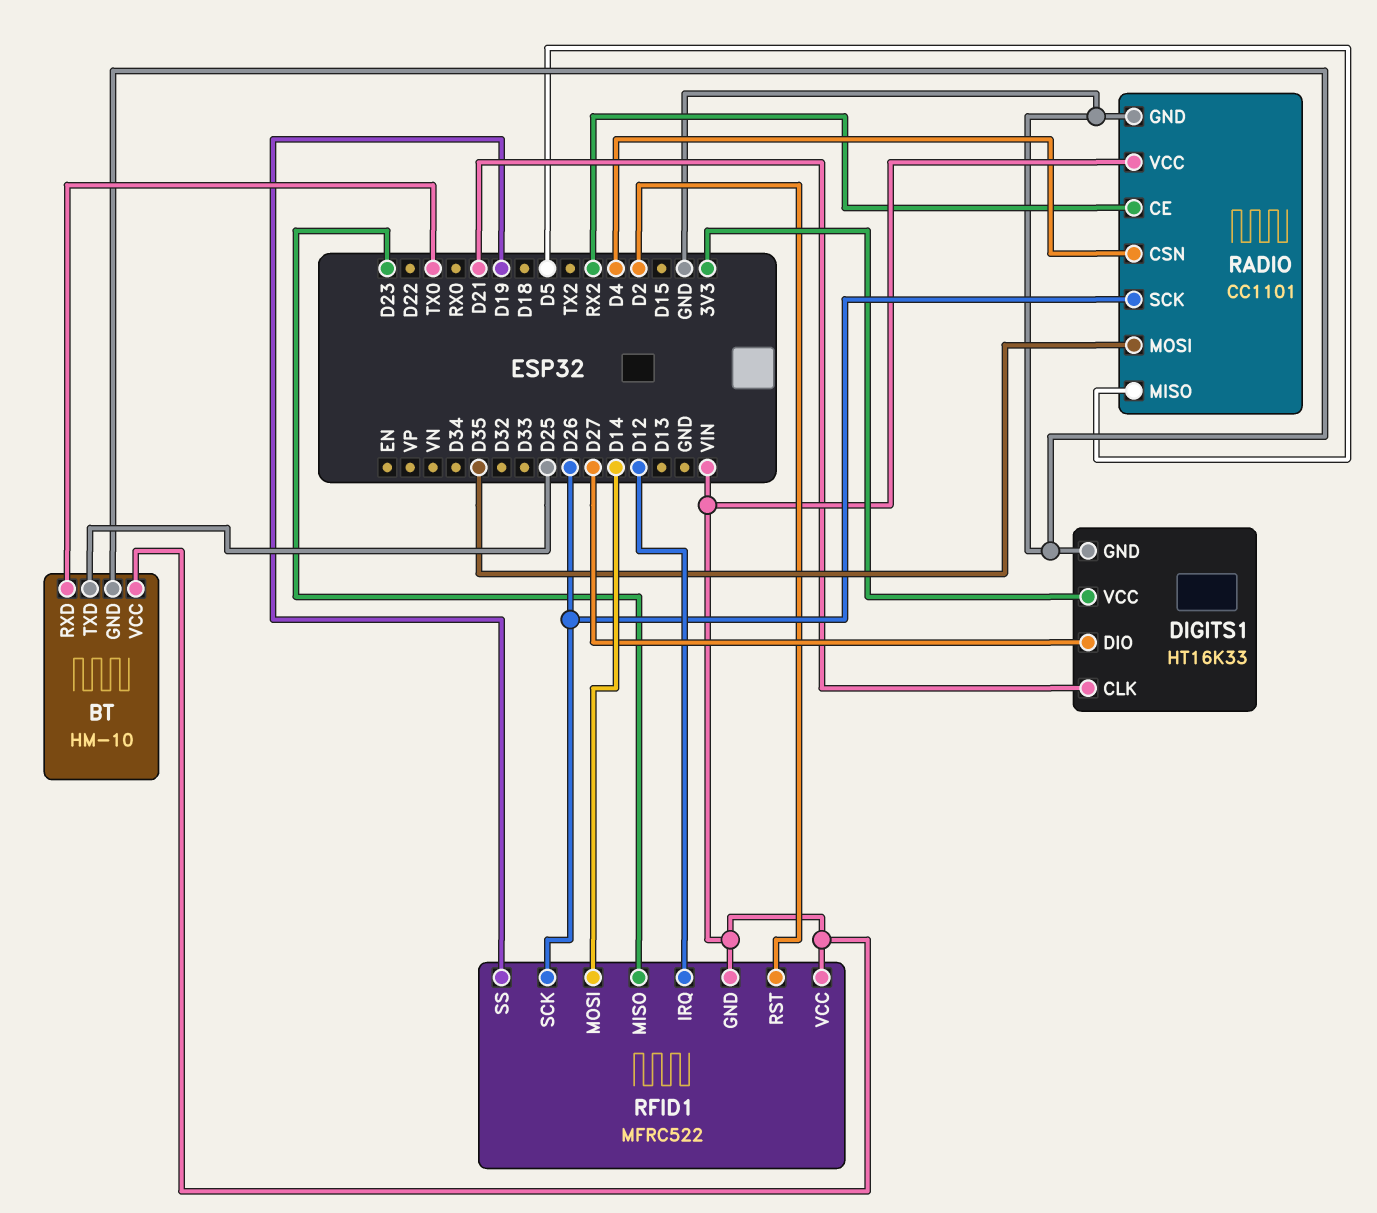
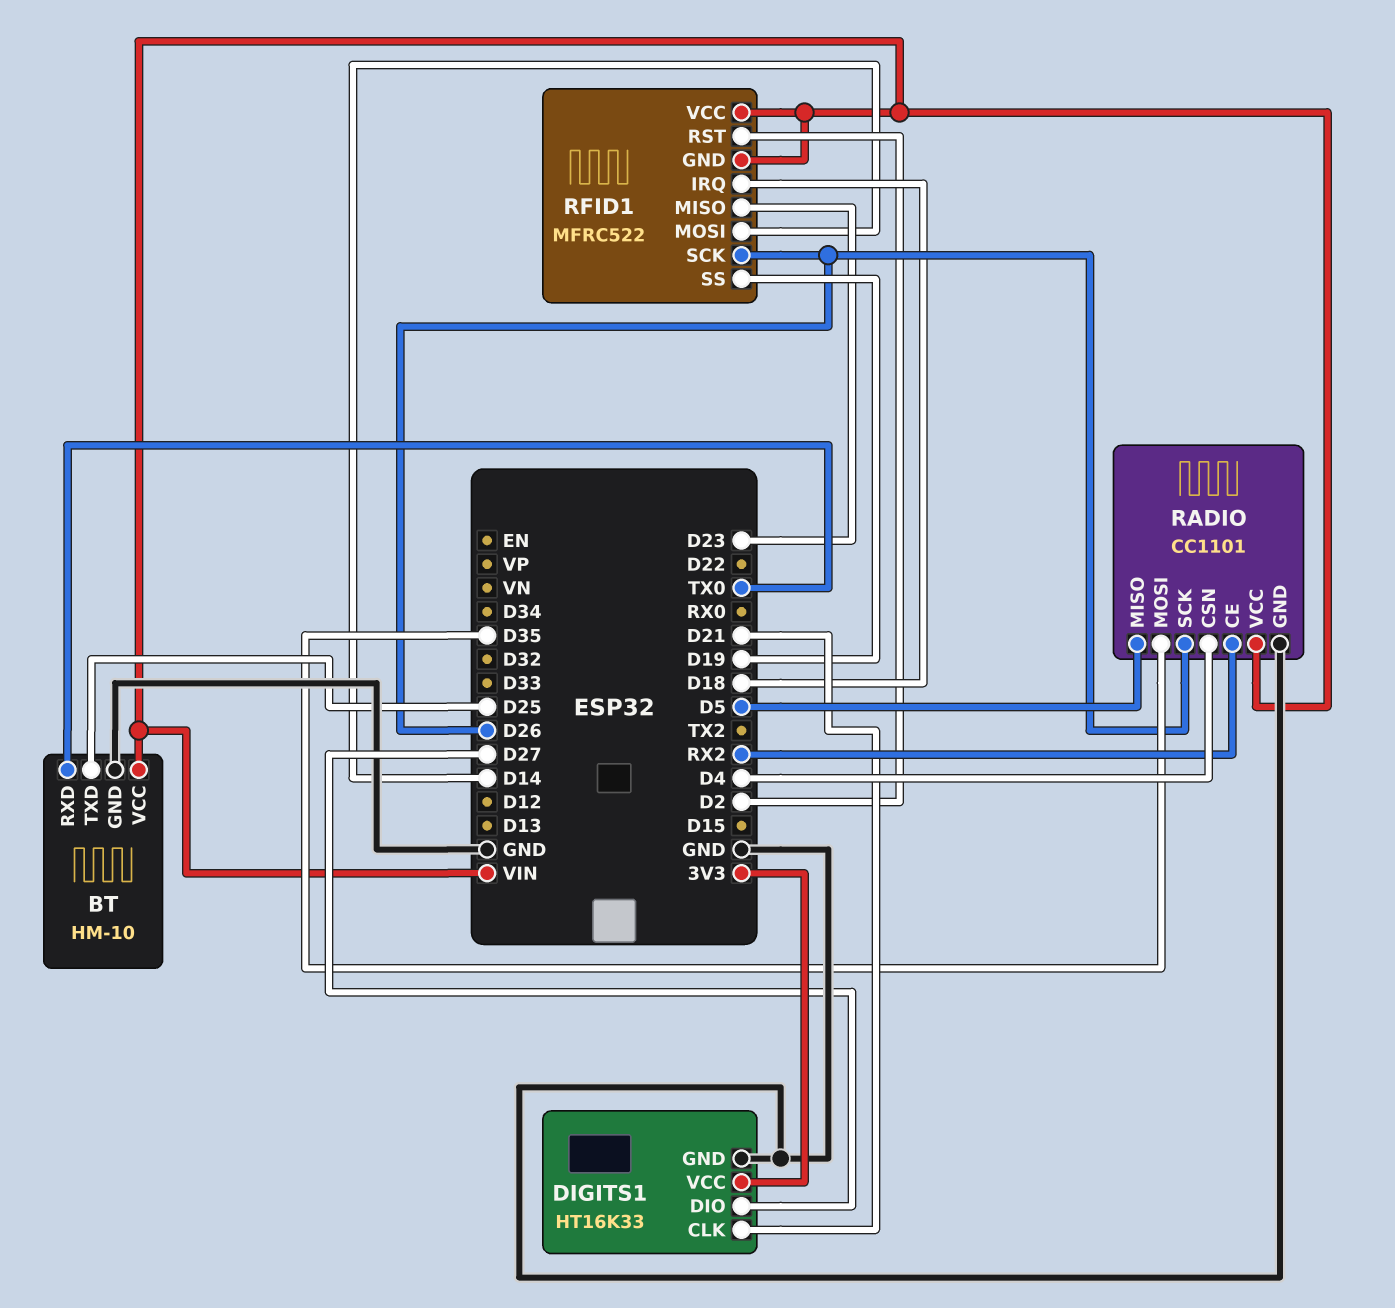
RFID1 pin IRQ: D12 -> D18

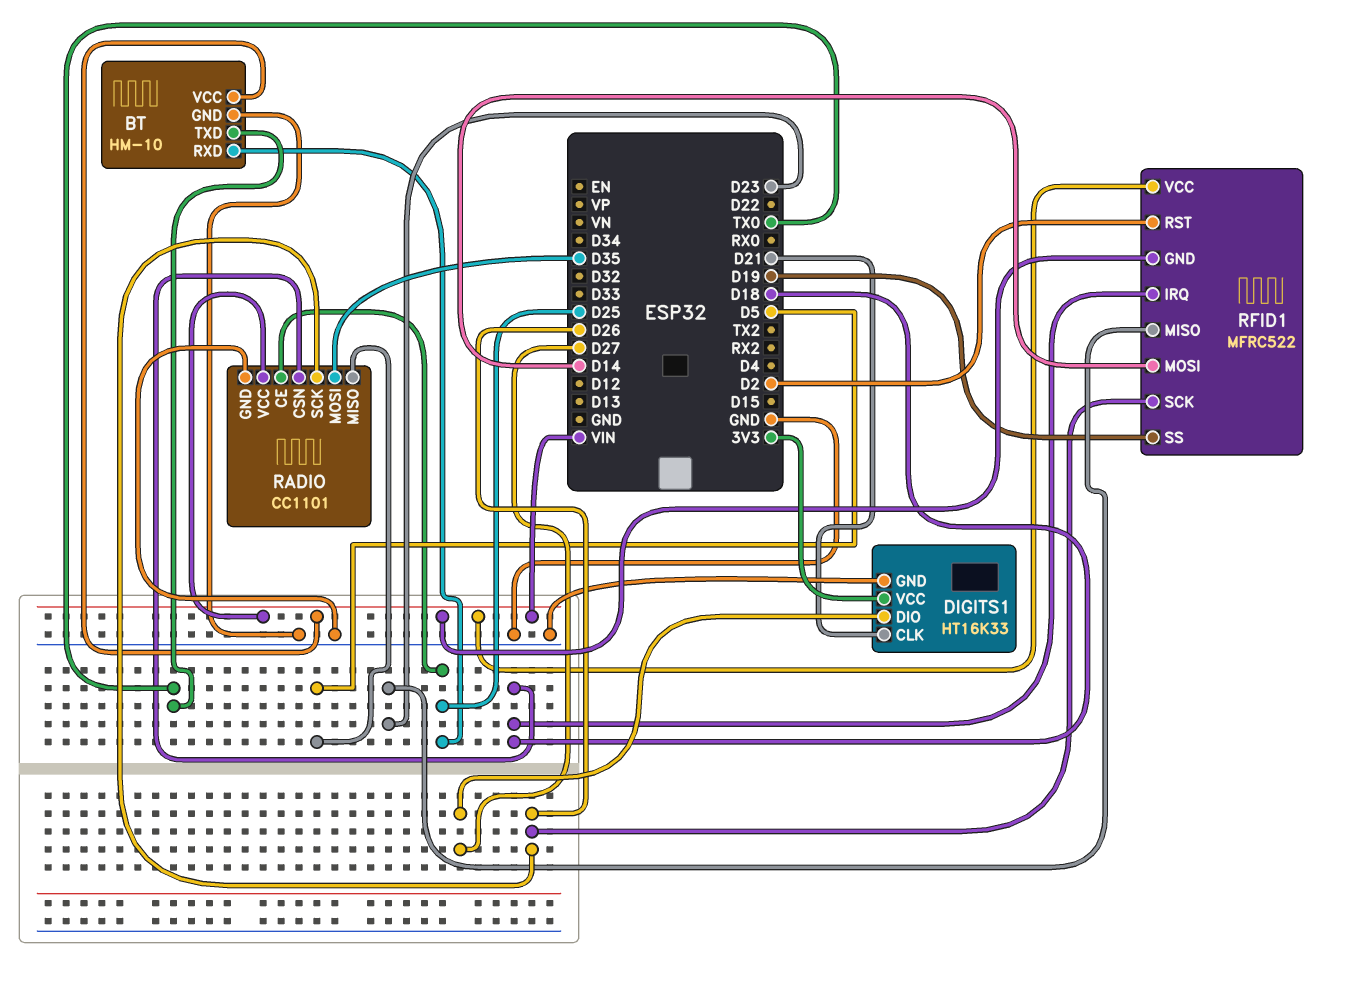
BT pin RXD: TX0 -> D25
BT pin TXD: D25 -> TX0
RADIO pin CE: RX2 -> D25
RADIO pin CSN: D4 -> D18

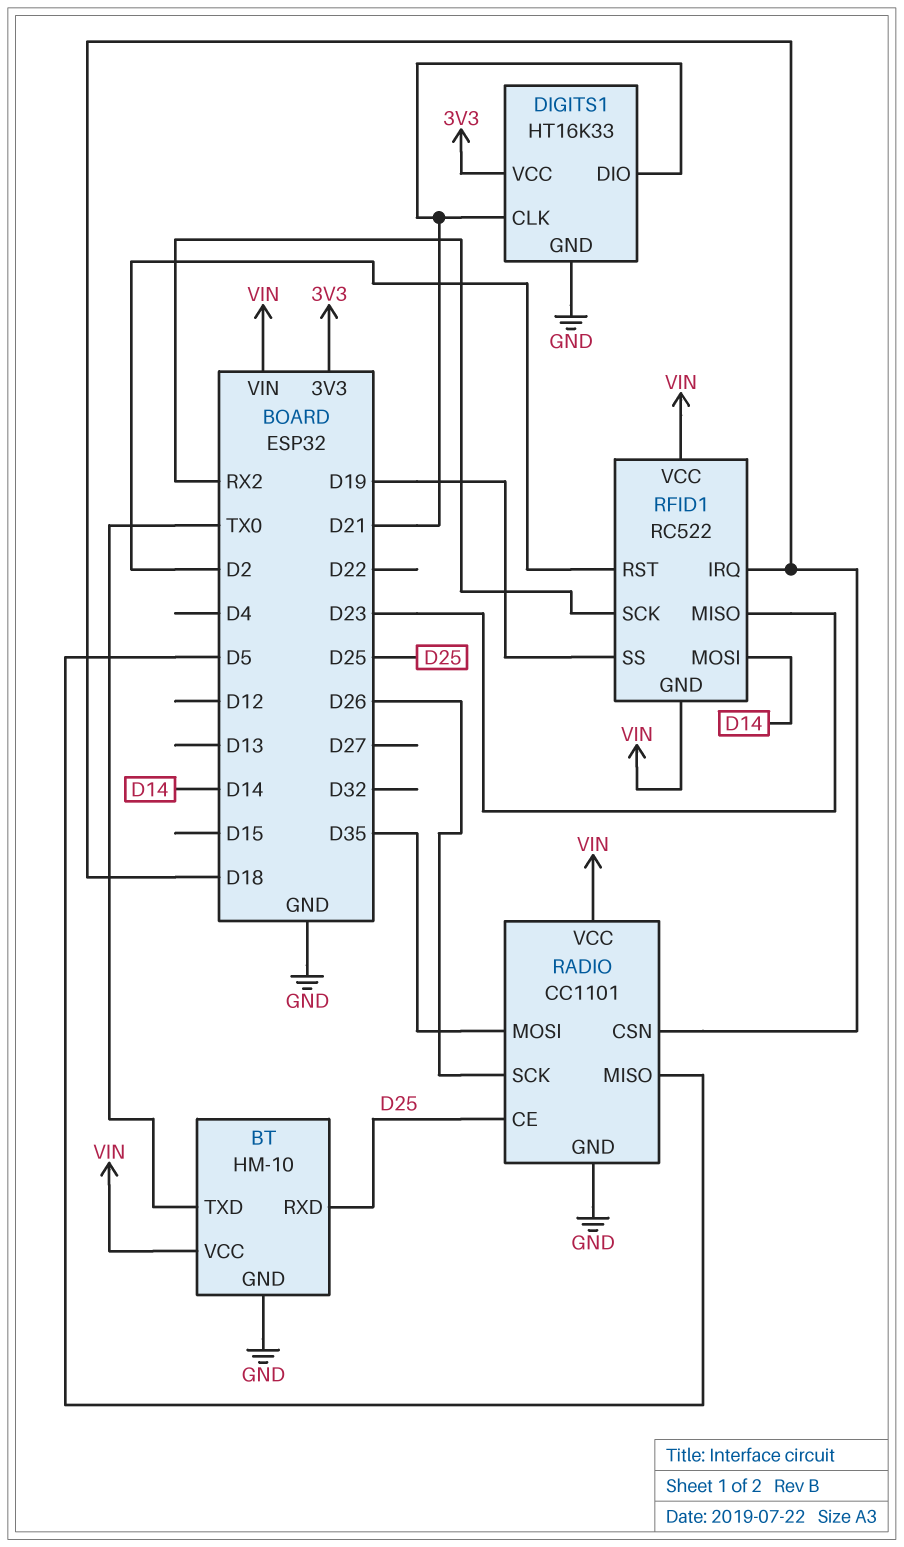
DIGITS1 pin DIO: D27 -> D21
RFID1: MFRC522 -> RC522
RFID1 pin SCK: D26 -> RX2

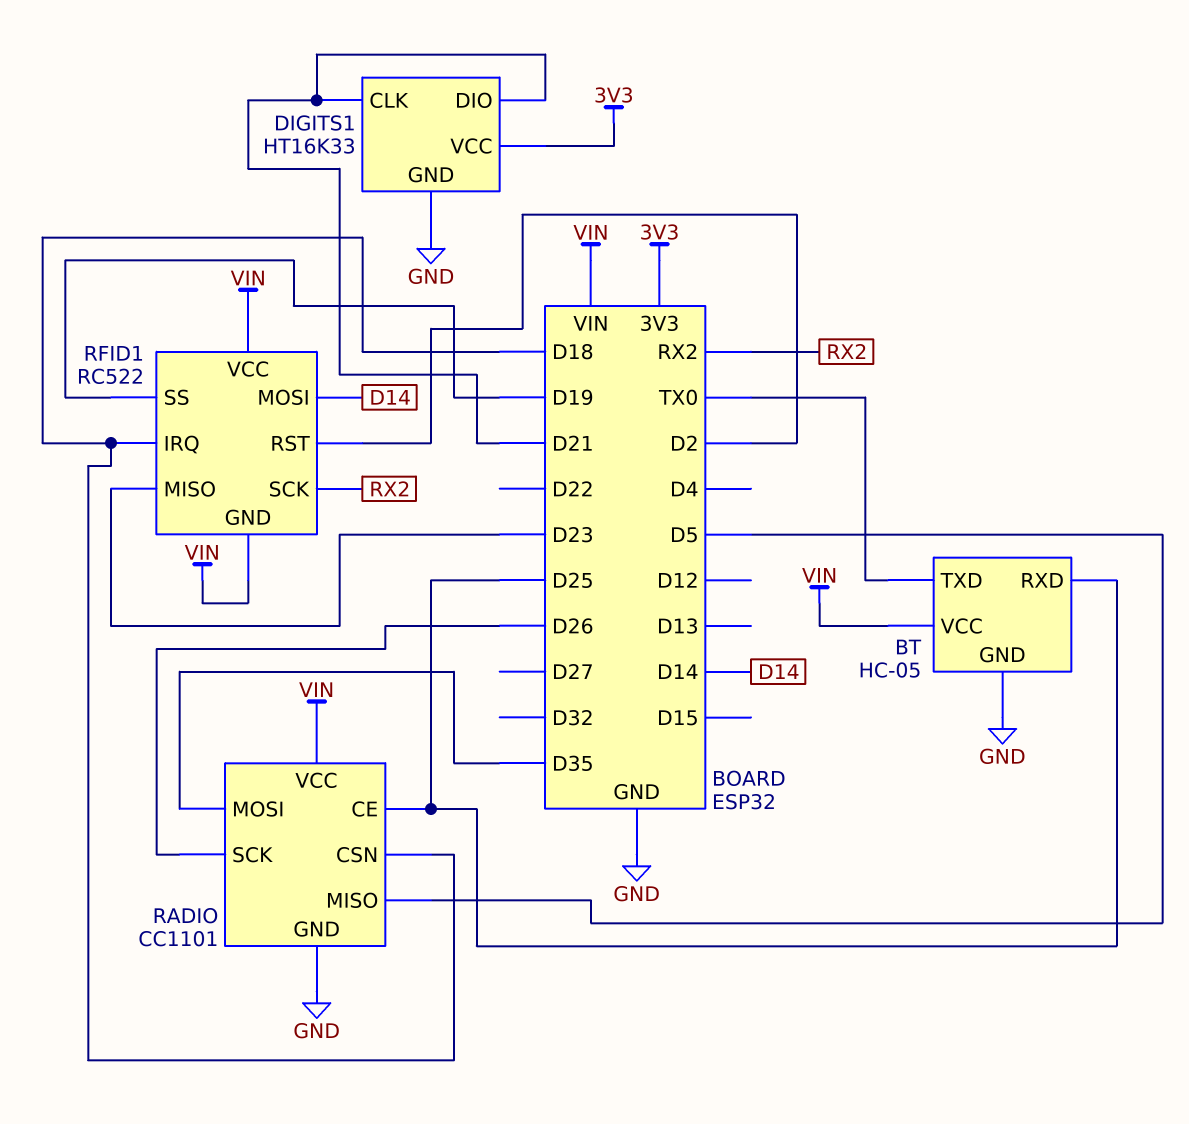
BT: HM-10 -> HC-05

